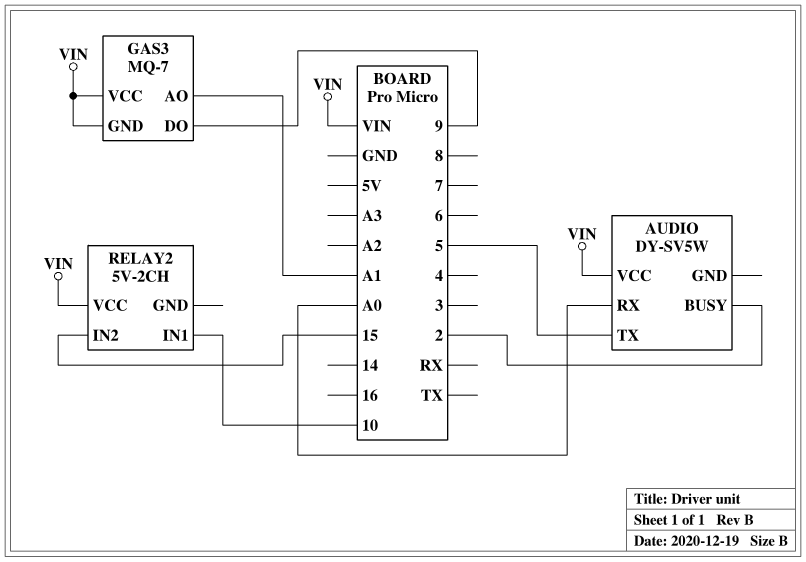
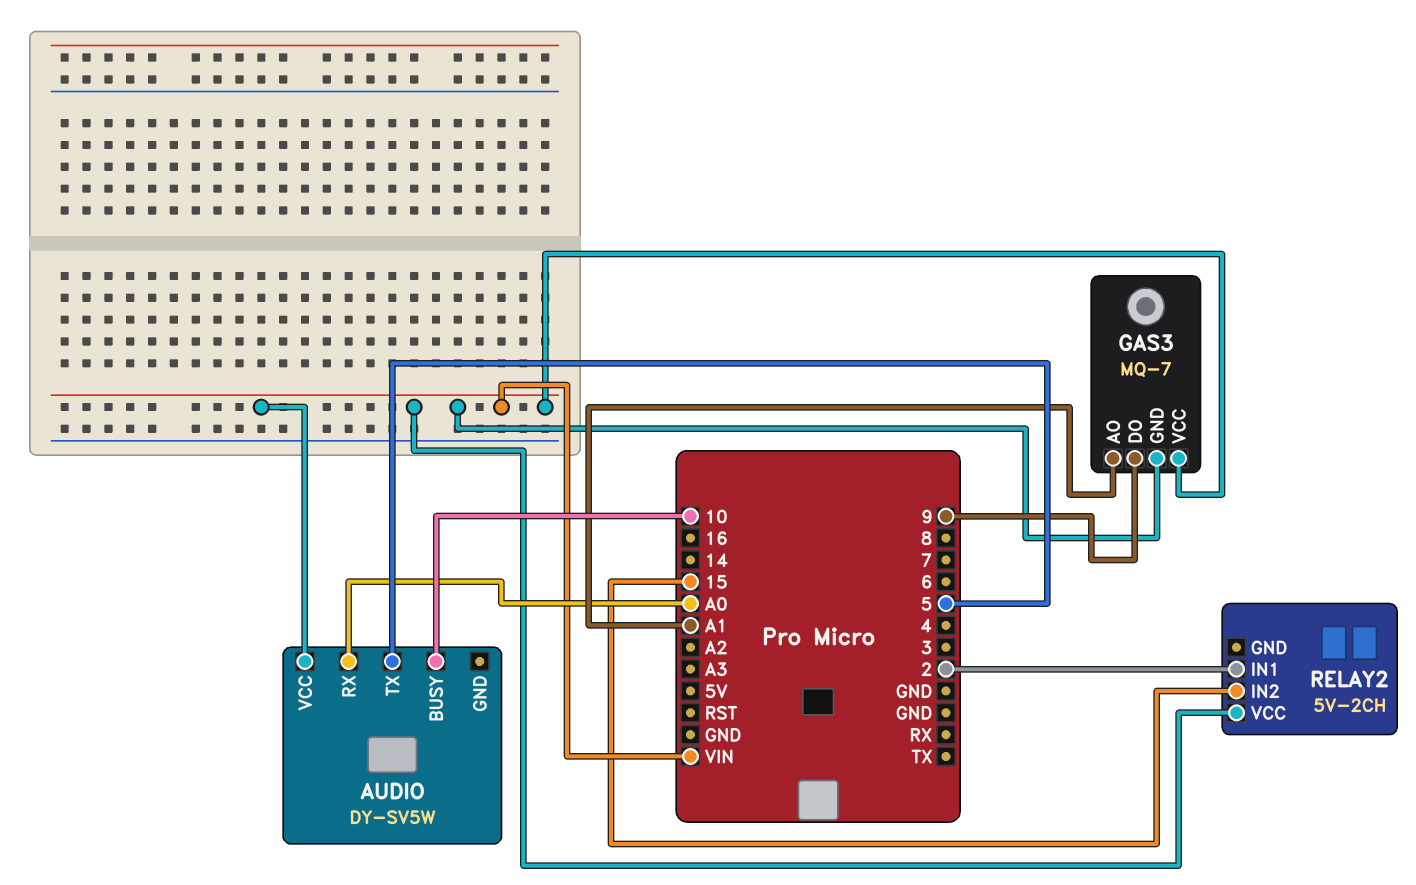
AUDIO pin BUSY: 2 -> 10
RELAY2 pin IN1: 10 -> 2

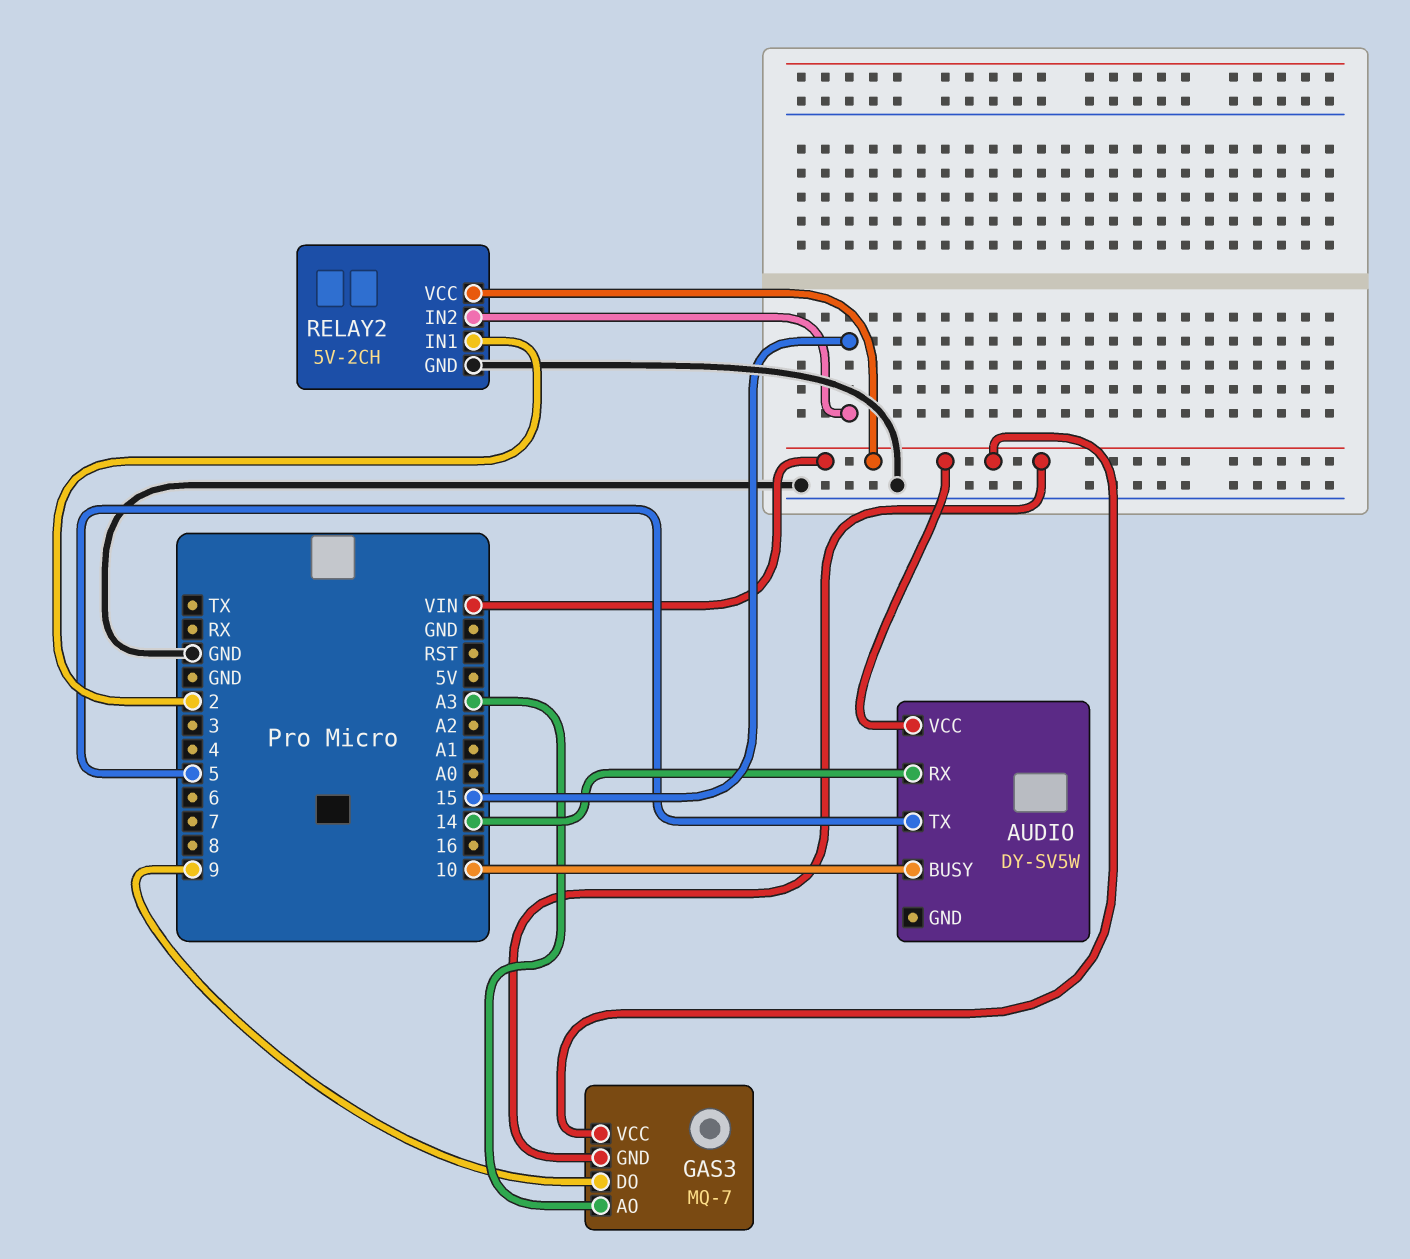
AUDIO pin RX: A0 -> 14
GAS3 pin AO: A1 -> A3
RELAY2 pin GND: none -> GND

